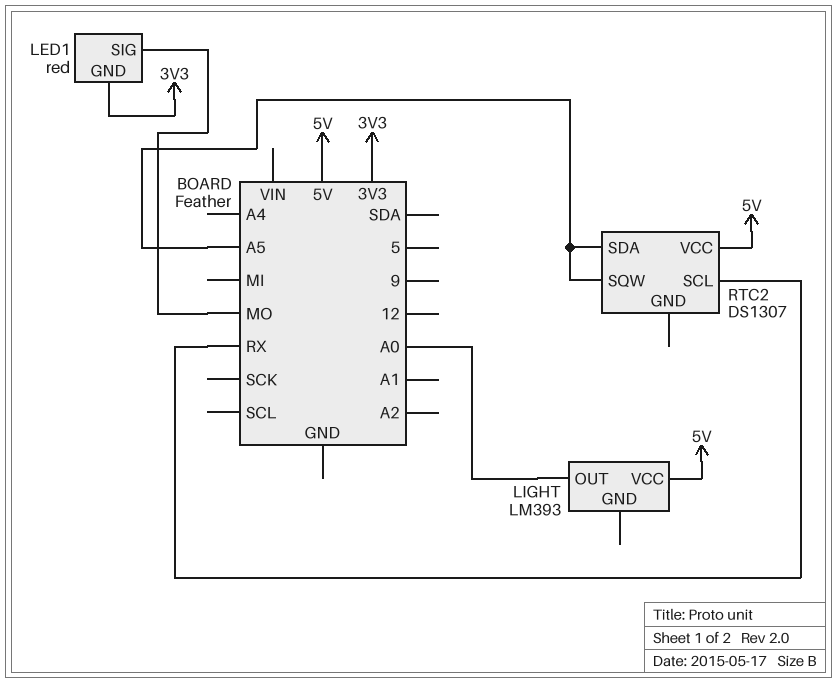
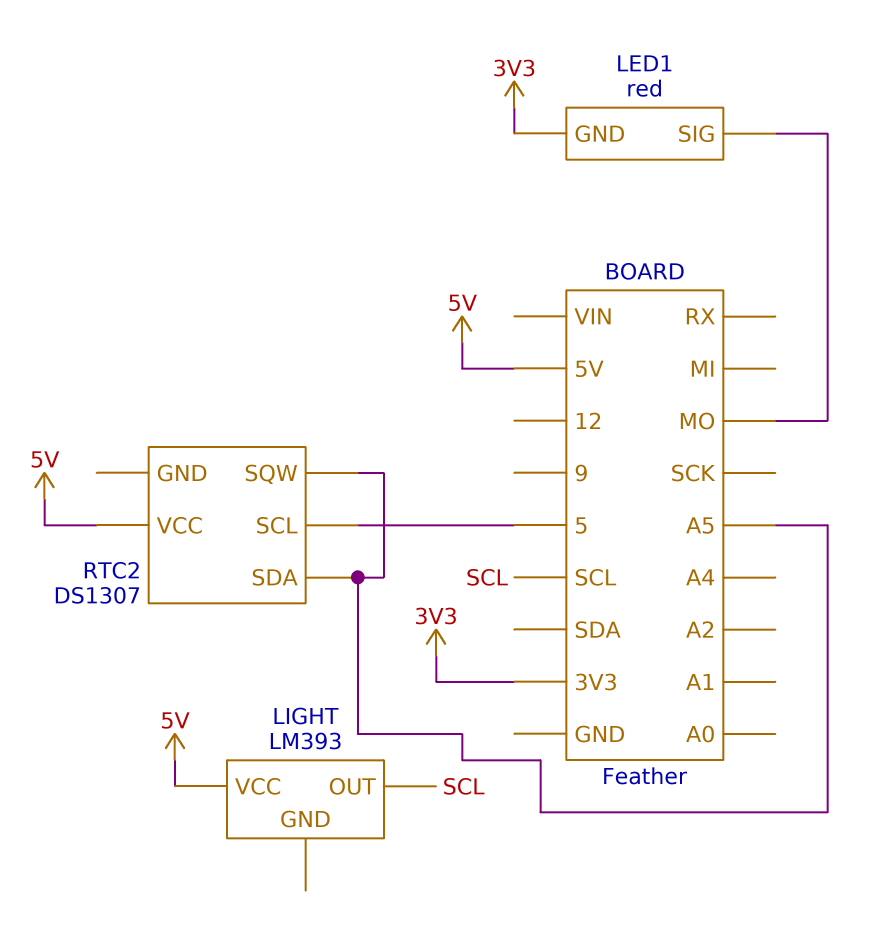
LIGHT pin OUT: A0 -> SCL
RTC2 pin SCL: RX -> 5

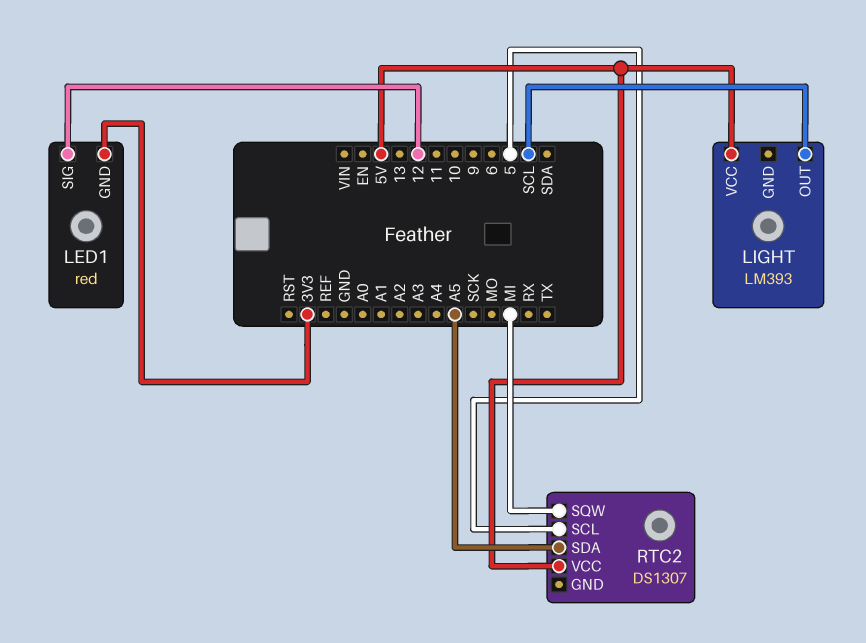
LED1 pin SIG: MO -> 12
RTC2 pin SQW: A5 -> MI

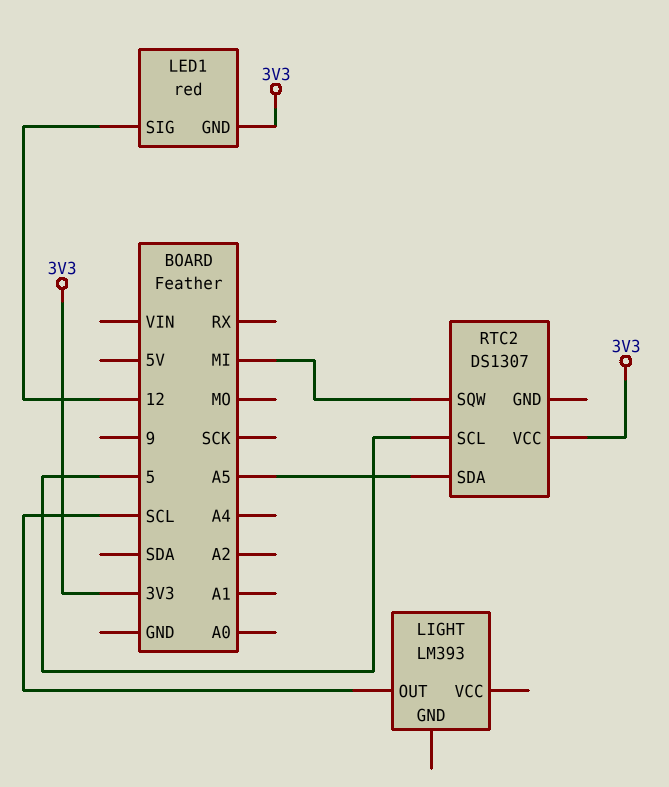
LIGHT pin VCC: 5V -> none
RTC2 pin VCC: 5V -> 3V3

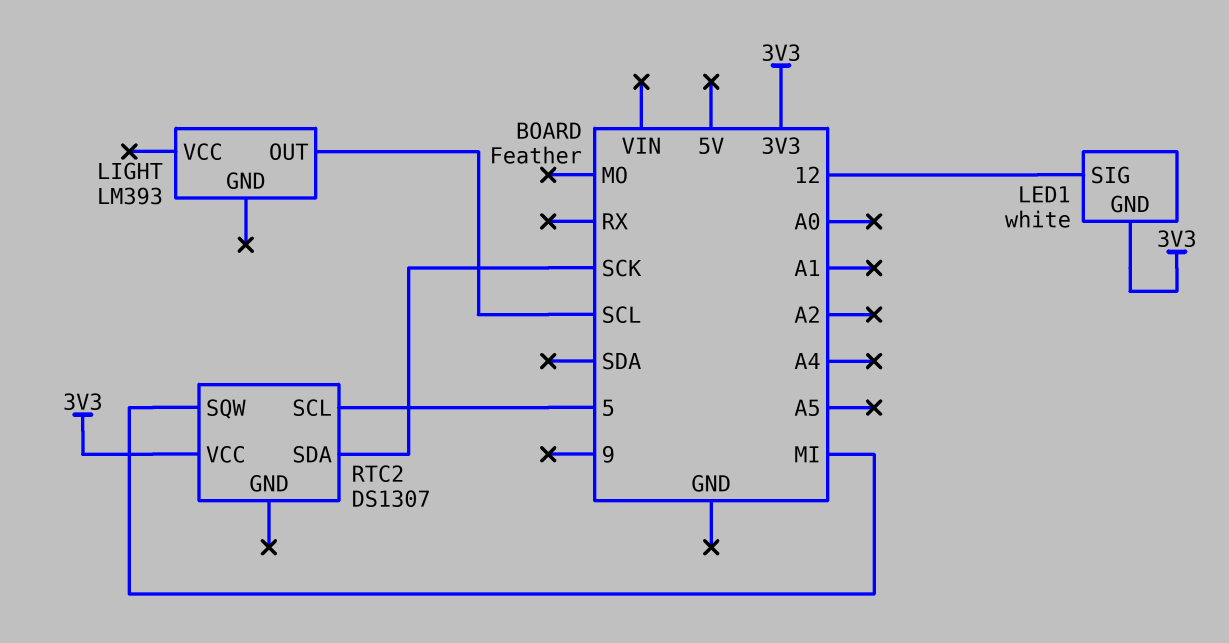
LED1: red -> white
RTC2 pin SDA: A5 -> SCK

